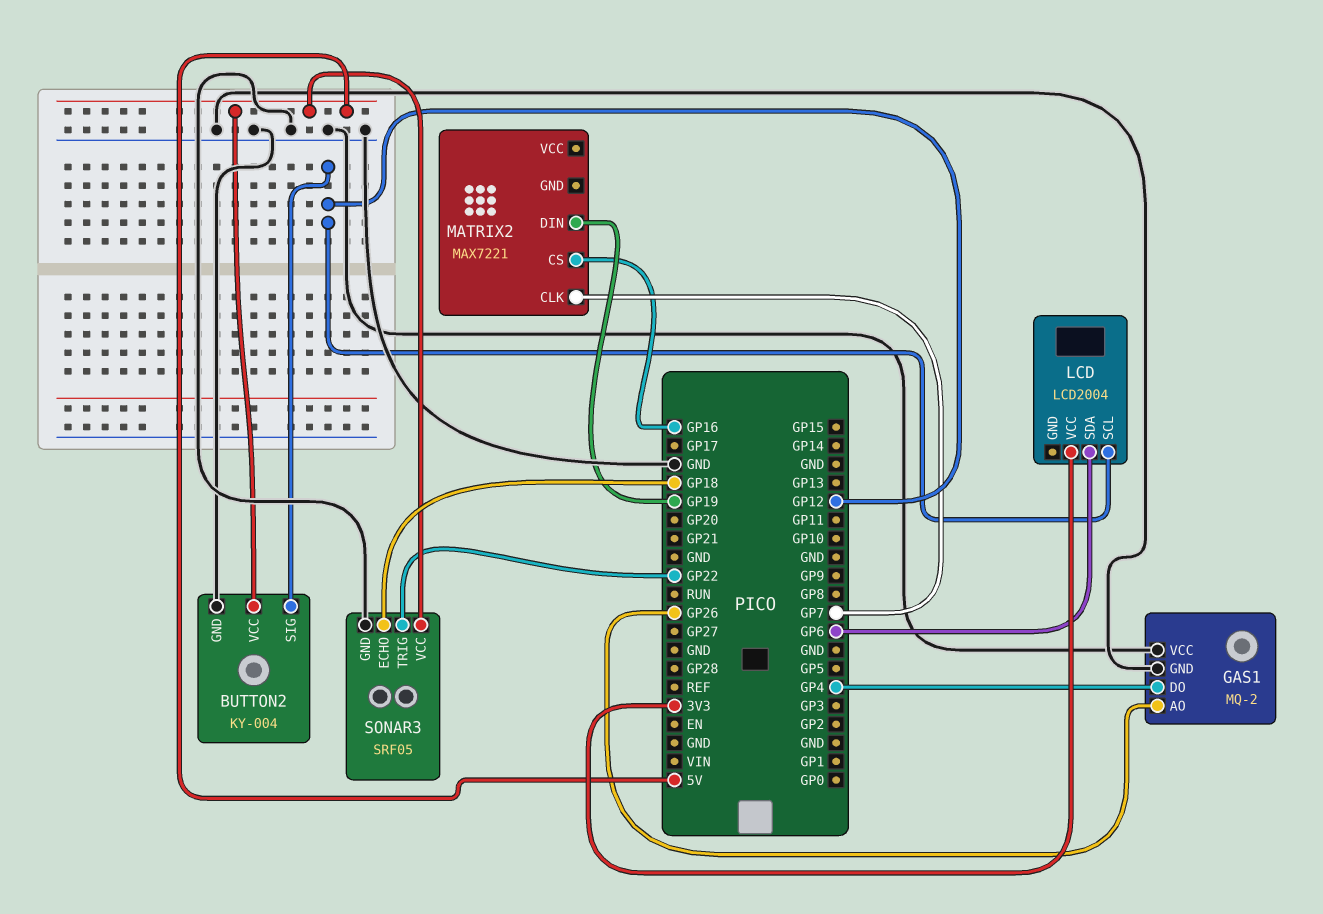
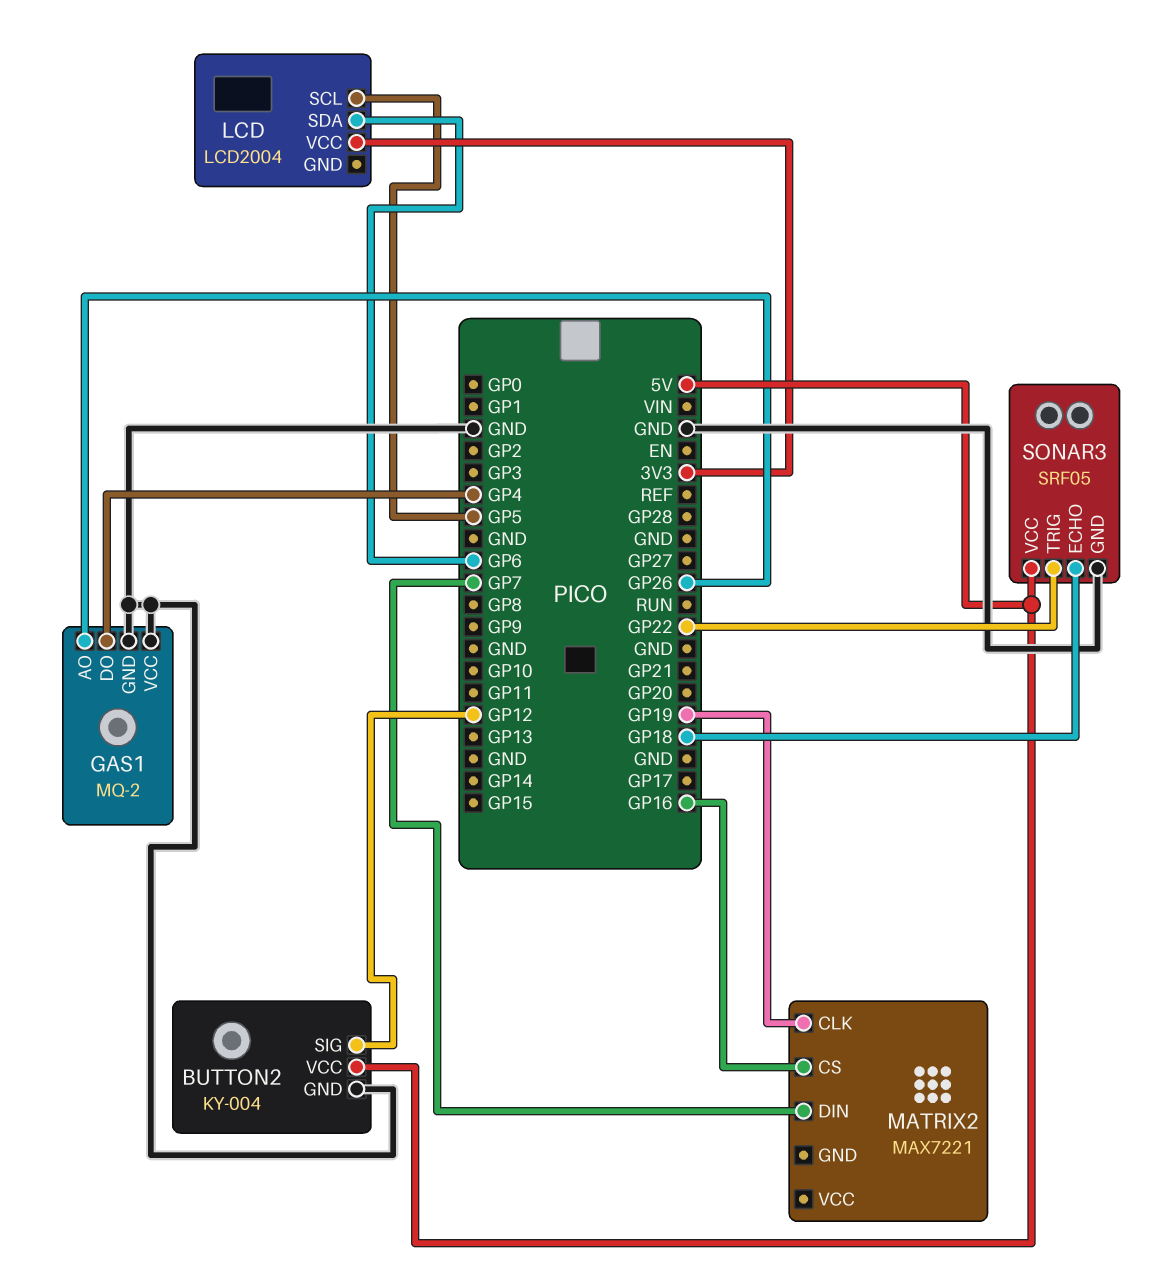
LCD pin SCL: GP12 -> GP5
MATRIX2 pin CLK: GP7 -> GP19
MATRIX2 pin DIN: GP19 -> GP7

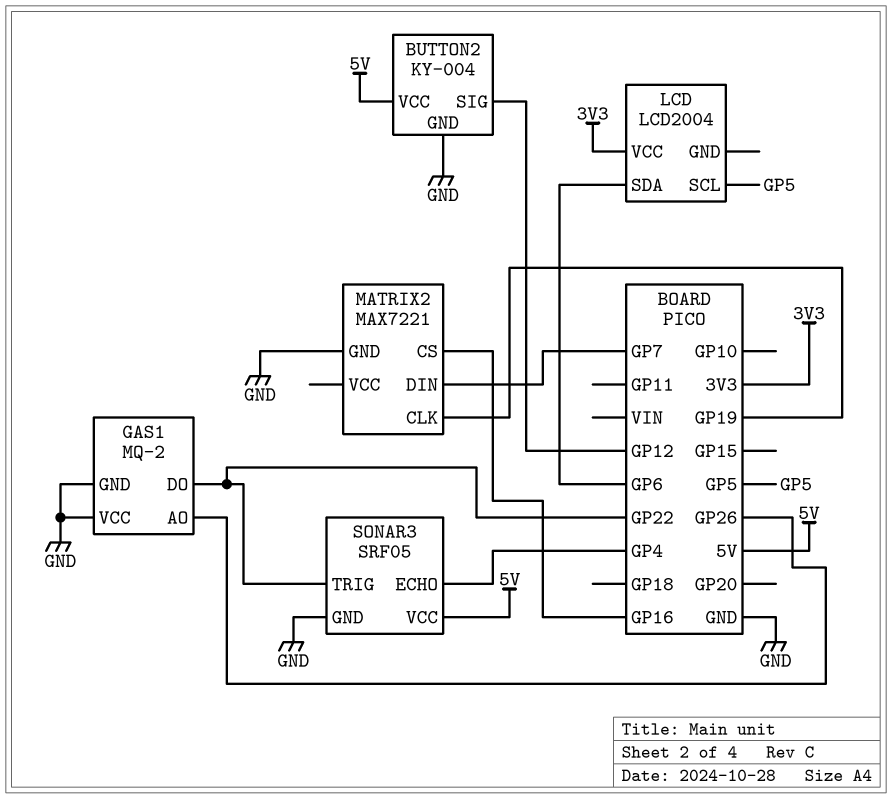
GAS1 pin DO: GP4 -> GP22
MATRIX2 pin GND: none -> GND
SONAR3 pin ECHO: GP18 -> GP4

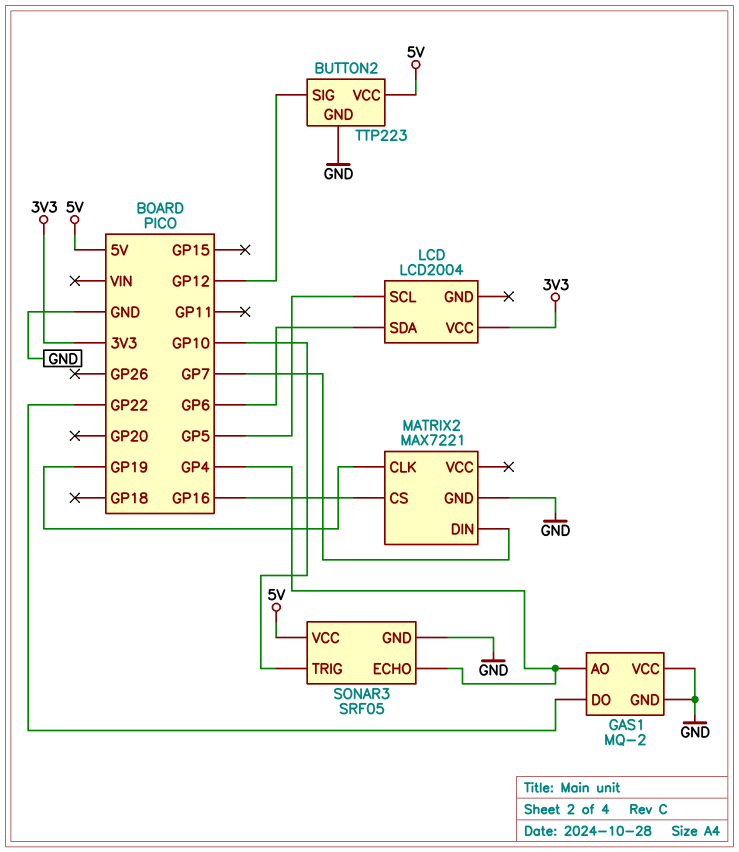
BUTTON2: KY-004 -> TTP223
GAS1 pin AO: GP26 -> GP4
SONAR3 pin TRIG: GP22 -> GP10

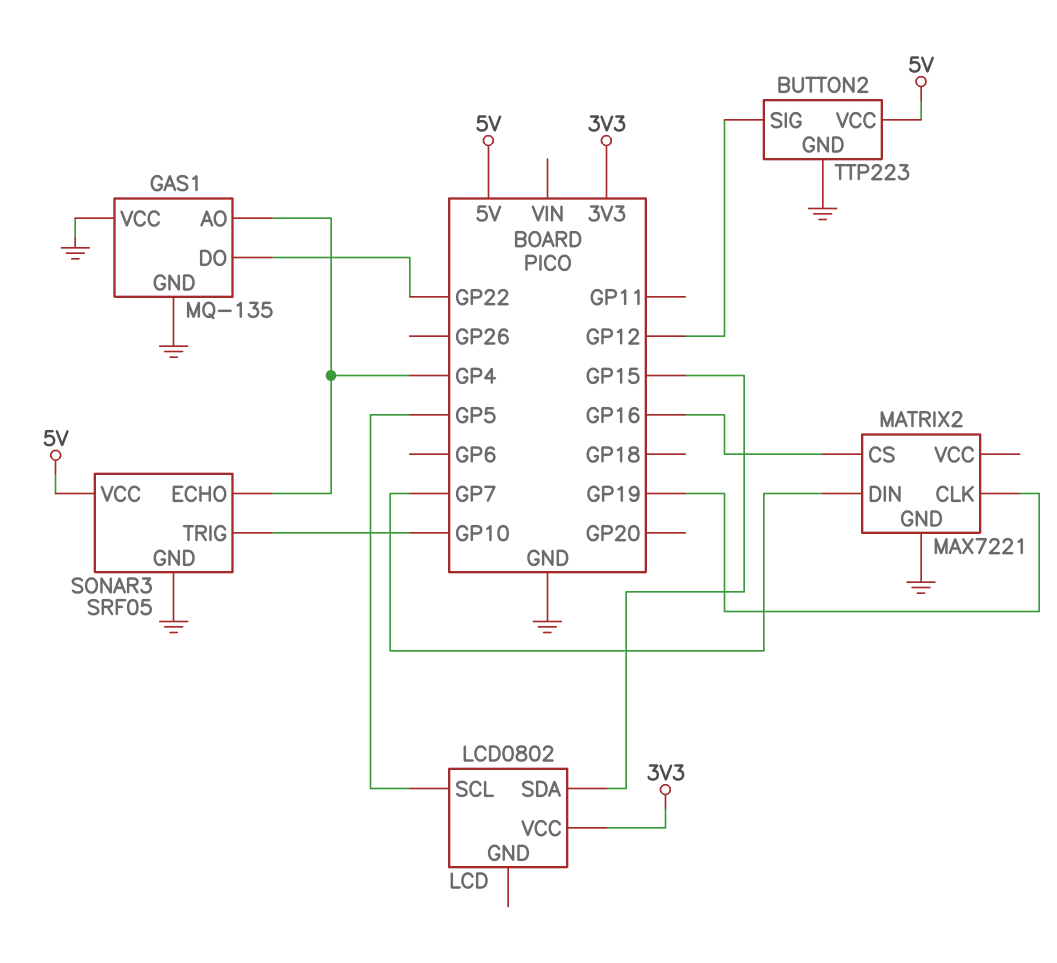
GAS1: MQ-2 -> MQ-135
LCD: LCD2004 -> LCD0802
LCD pin SDA: GP6 -> GP15

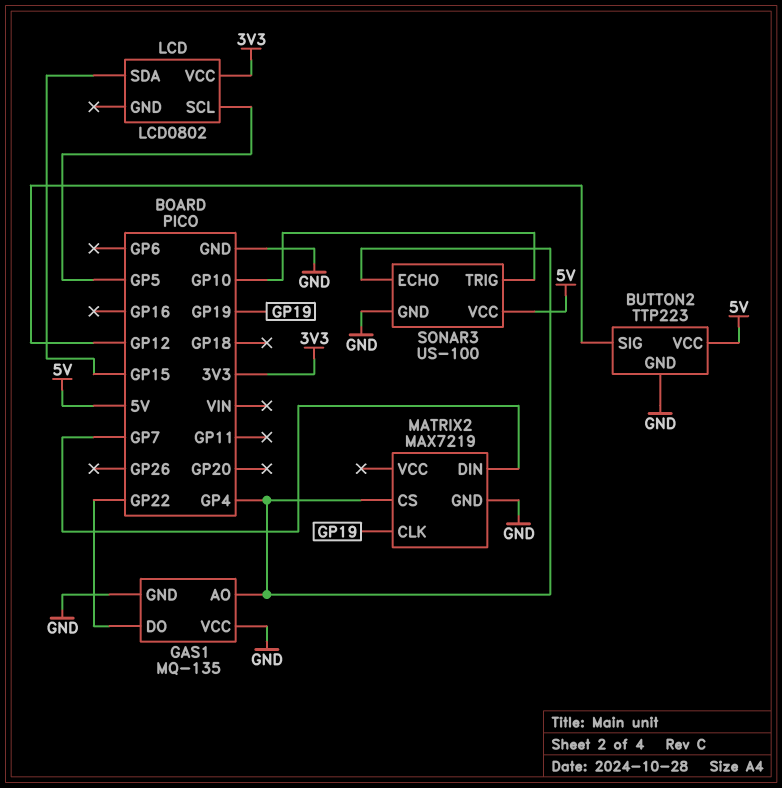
MATRIX2: MAX7221 -> MAX7219
MATRIX2 pin CS: GP16 -> GP4
SONAR3: SRF05 -> US-100

